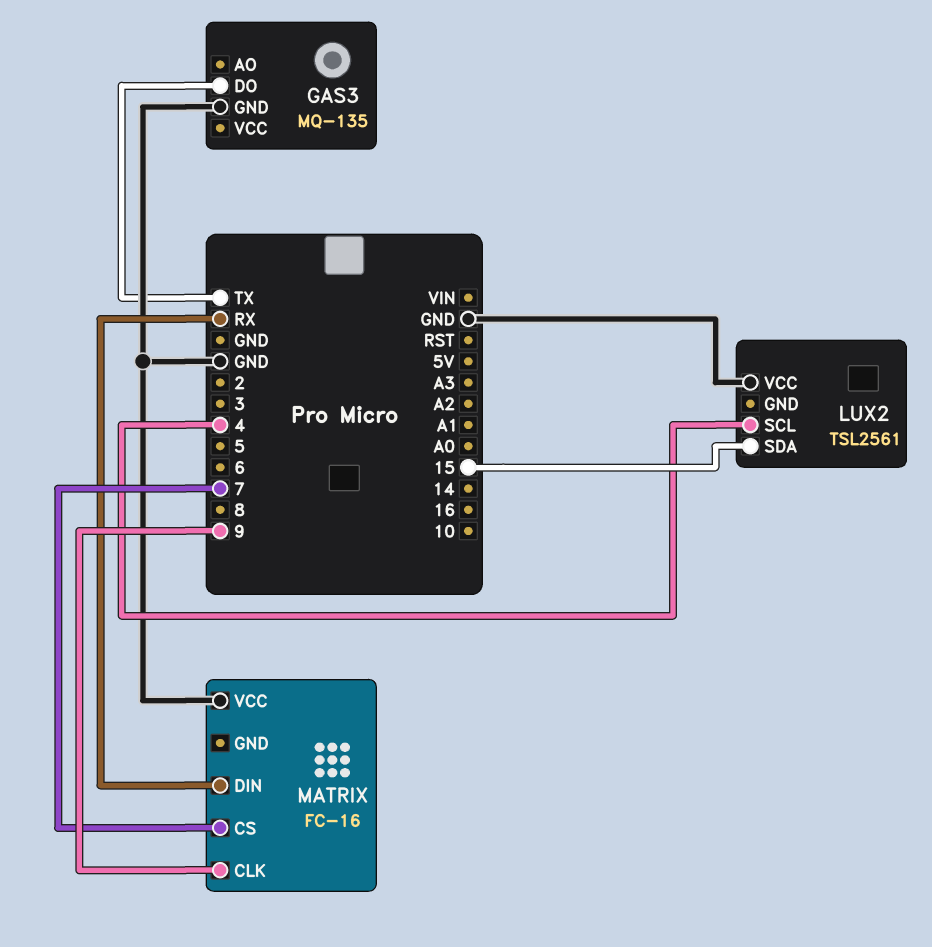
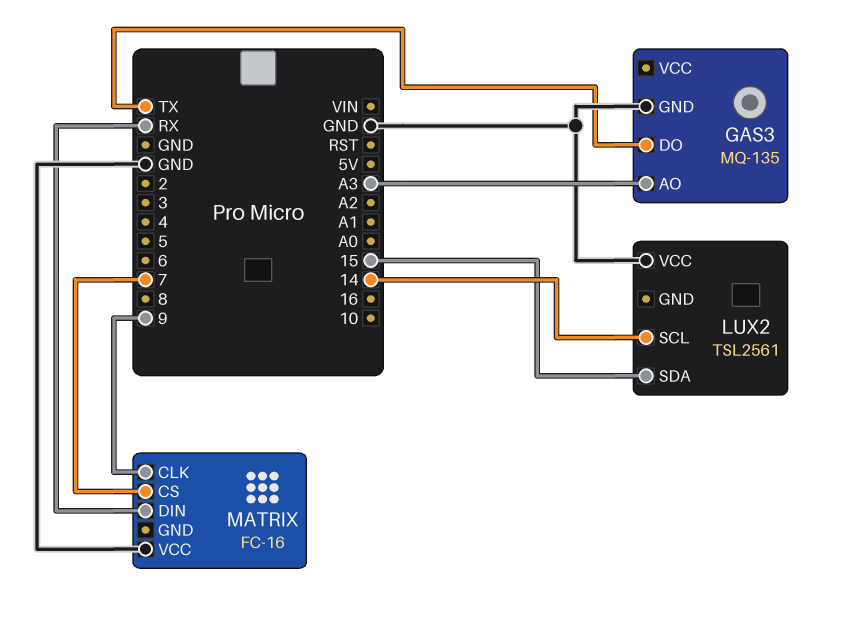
GAS3 pin AO: none -> A3
LUX2 pin SCL: 4 -> 14

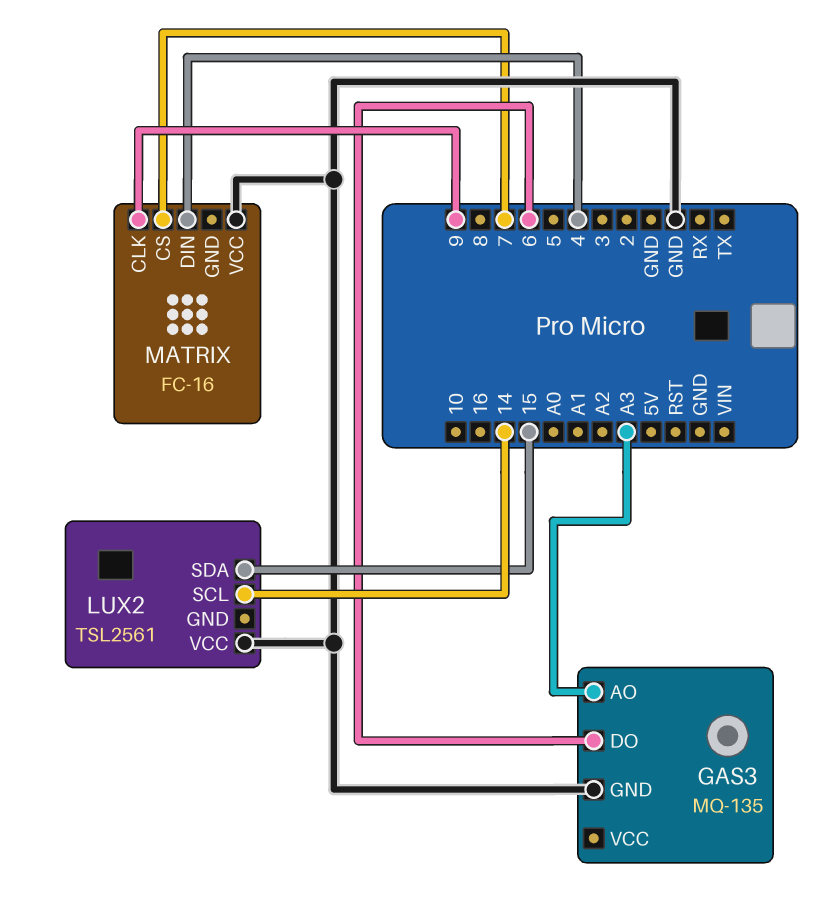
GAS3 pin DO: TX -> 6
MATRIX pin DIN: RX -> 4

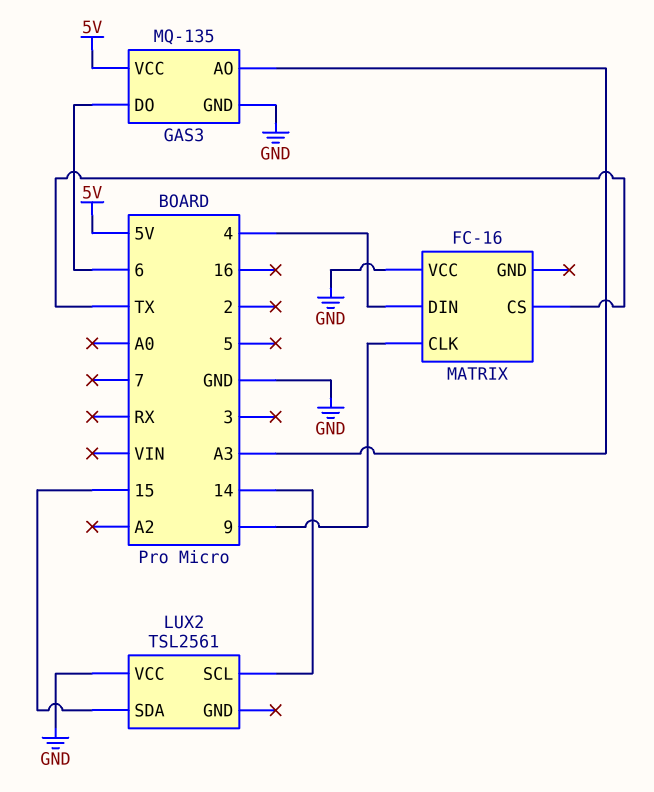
GAS3 pin VCC: none -> 5V
MATRIX pin CS: 7 -> TX

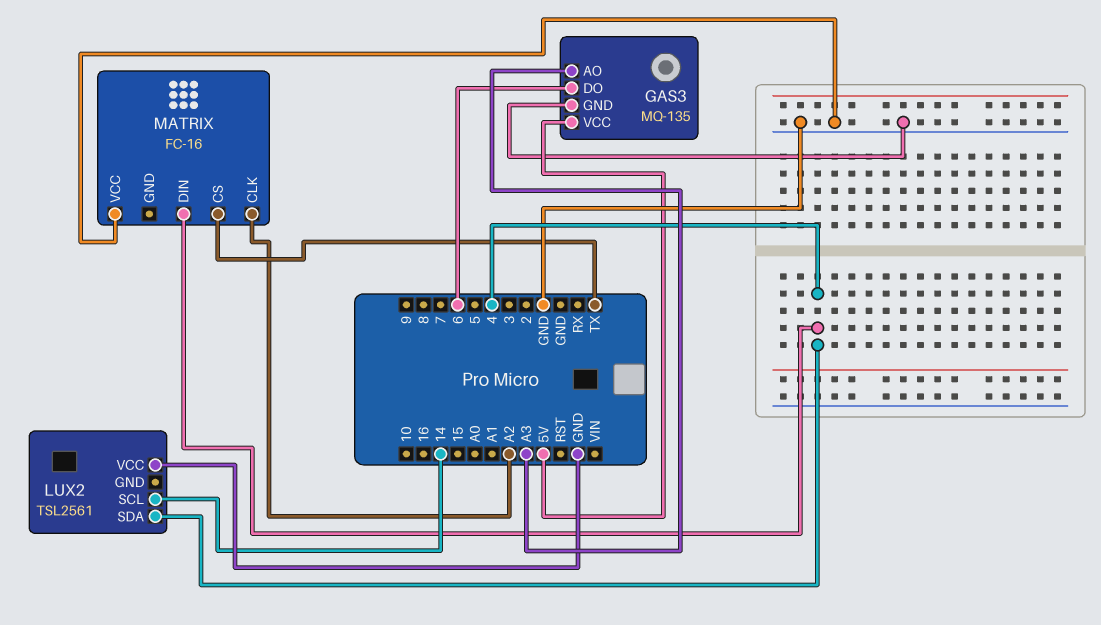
LUX2 pin SDA: 15 -> 4
MATRIX pin CLK: 9 -> A2

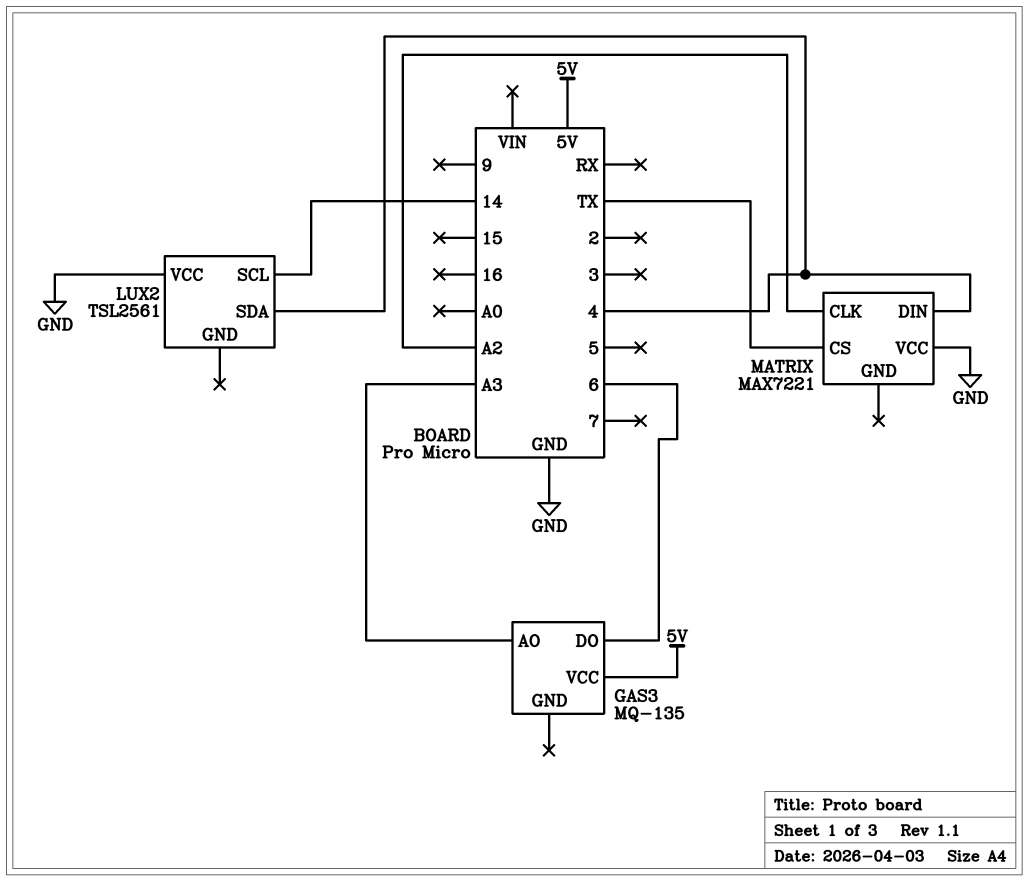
GAS3 pin GND: GND -> none
MATRIX: FC-16 -> MAX7221

